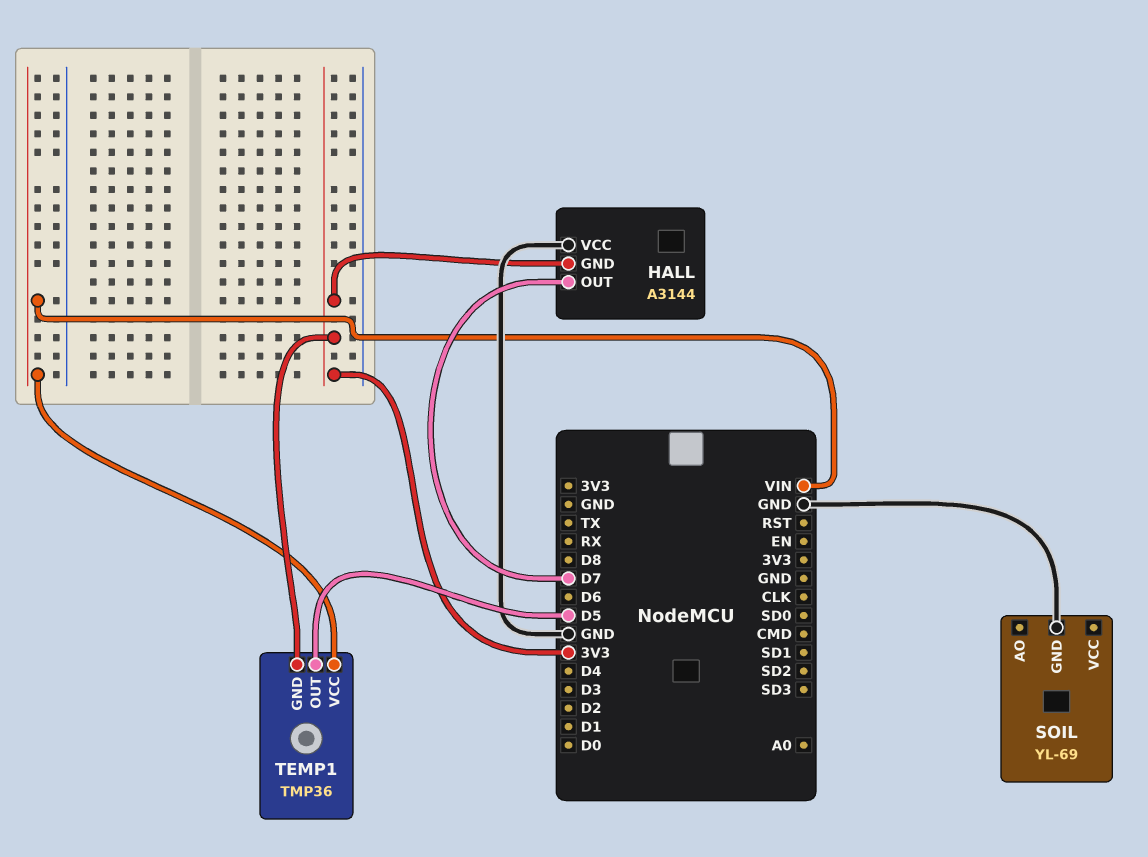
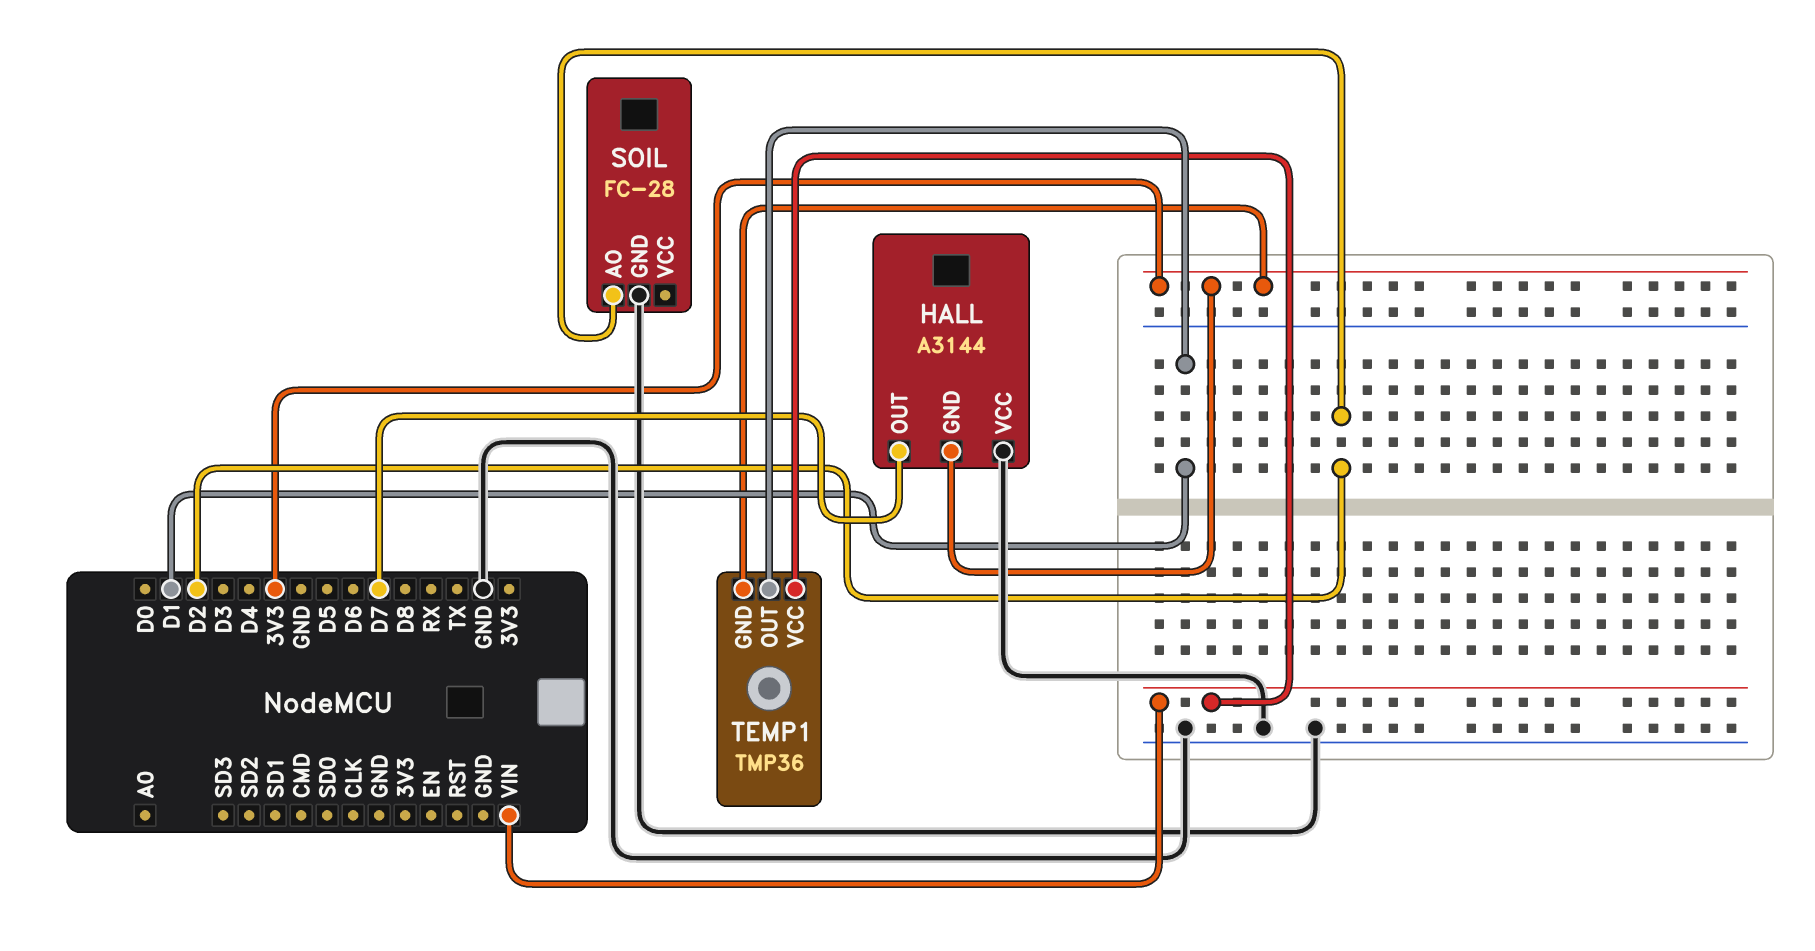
SOIL: YL-69 -> FC-28
SOIL pin AO: none -> D2
TEMP1 pin OUT: D5 -> D1

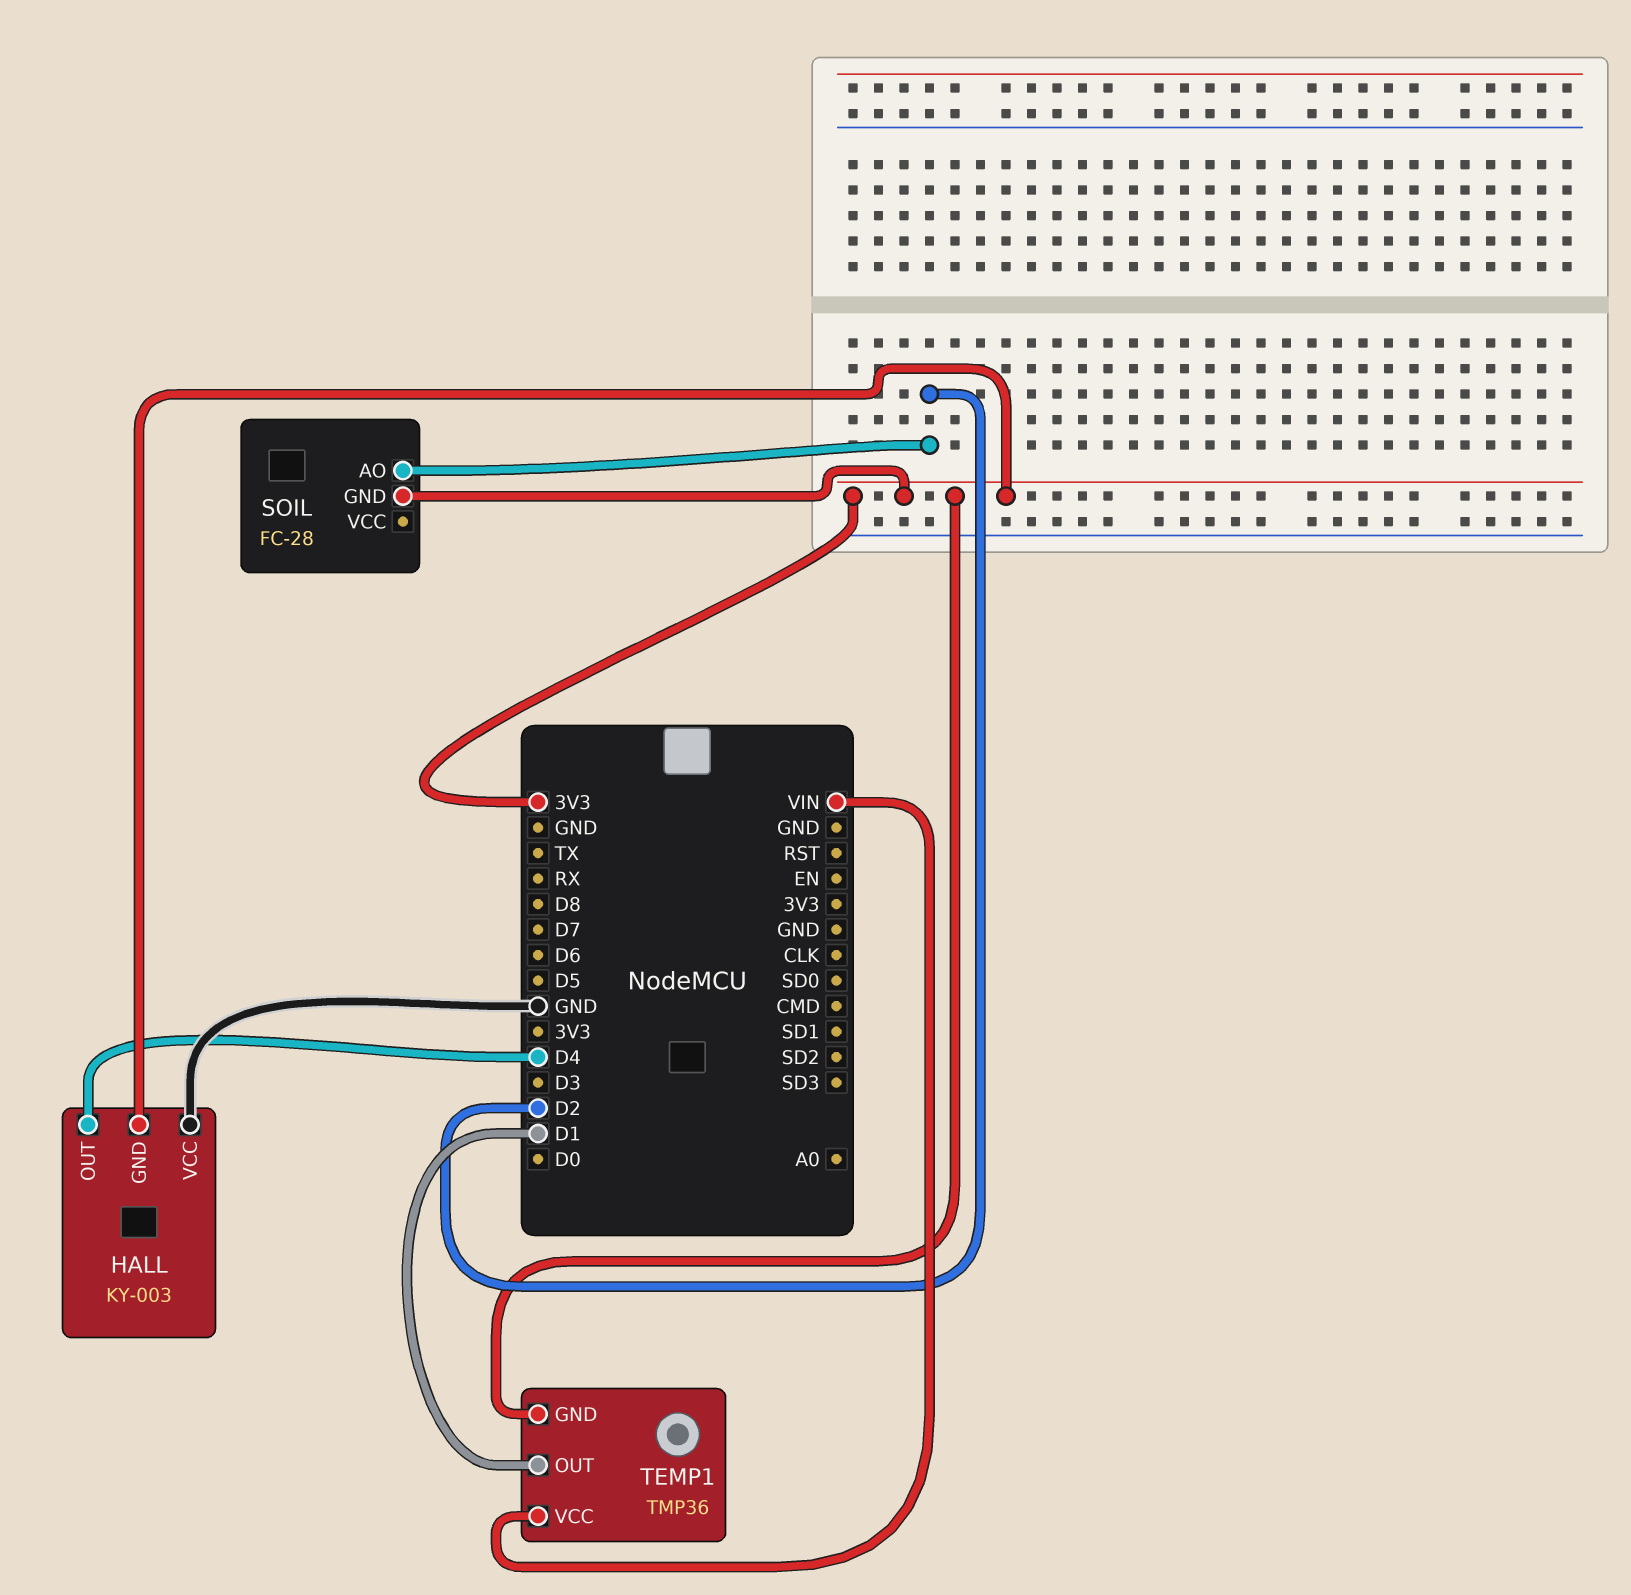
HALL: A3144 -> KY-003
HALL pin OUT: D7 -> D4
SOIL pin GND: GND -> 3V3

